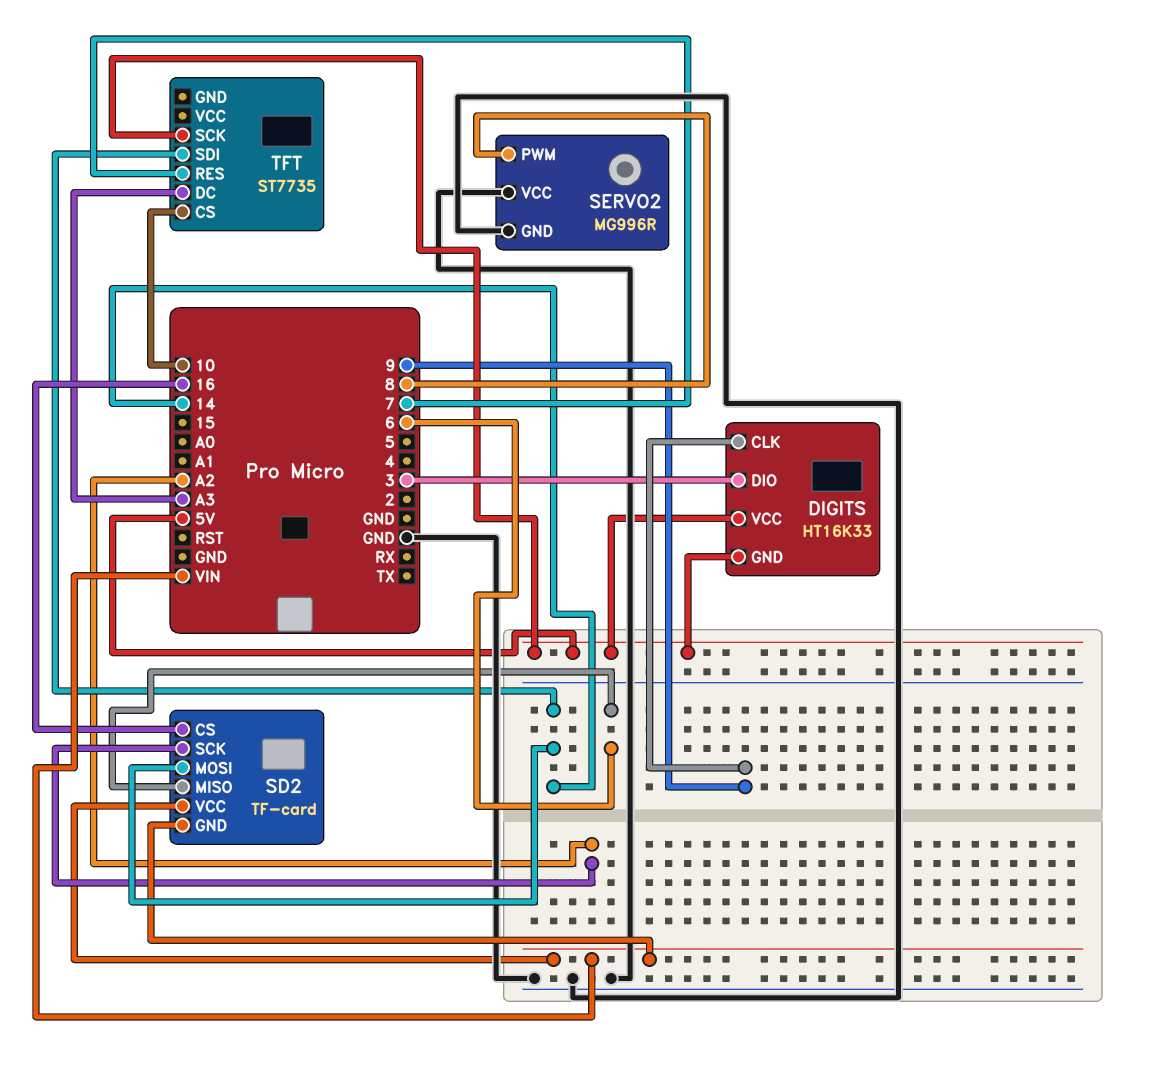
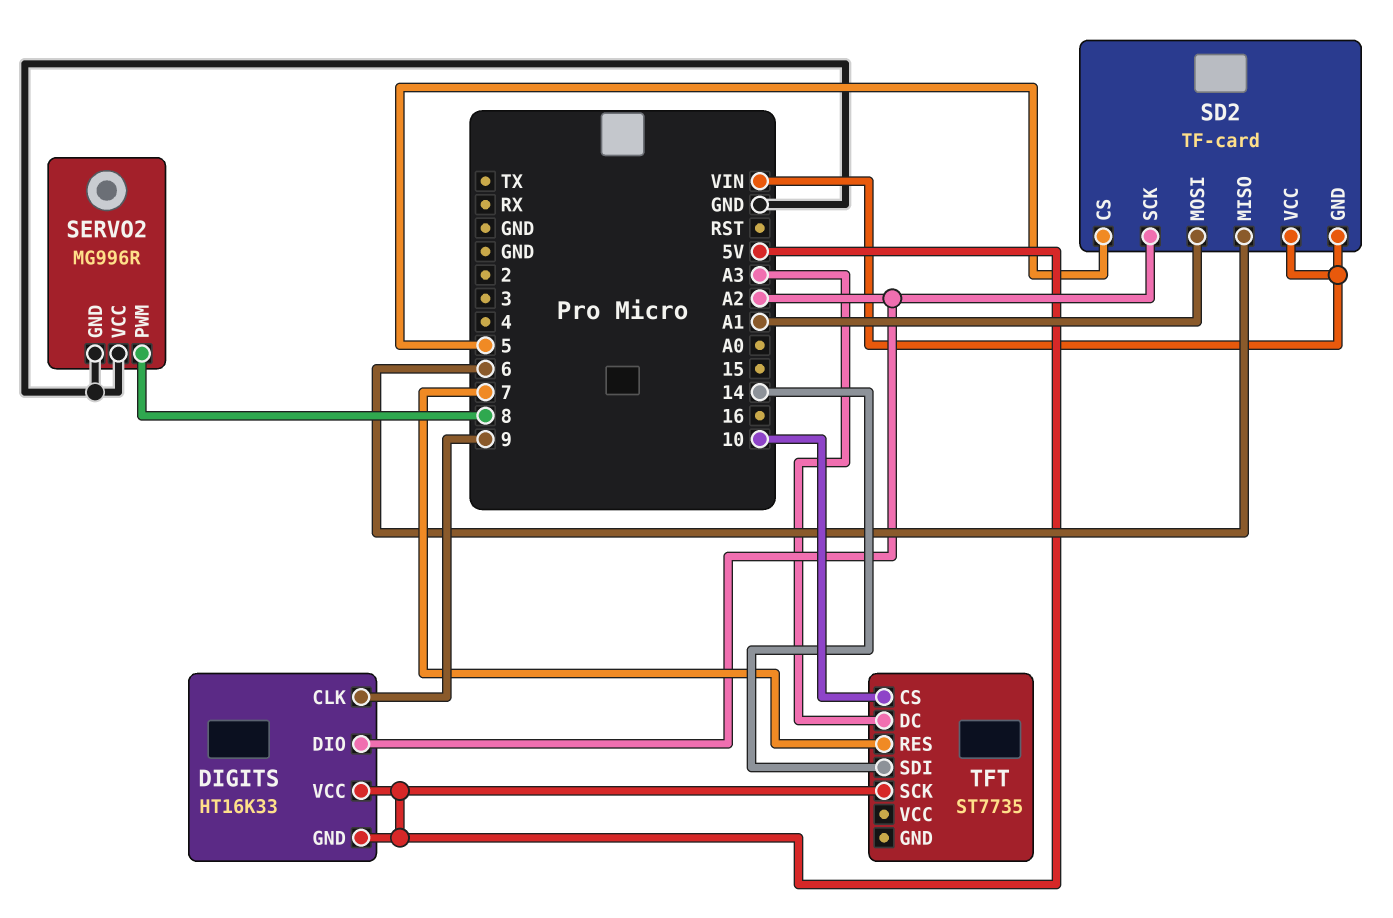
DIGITS pin DIO: 3 -> A2
SD2 pin CS: 16 -> 5
SD2 pin MOSI: 14 -> A1

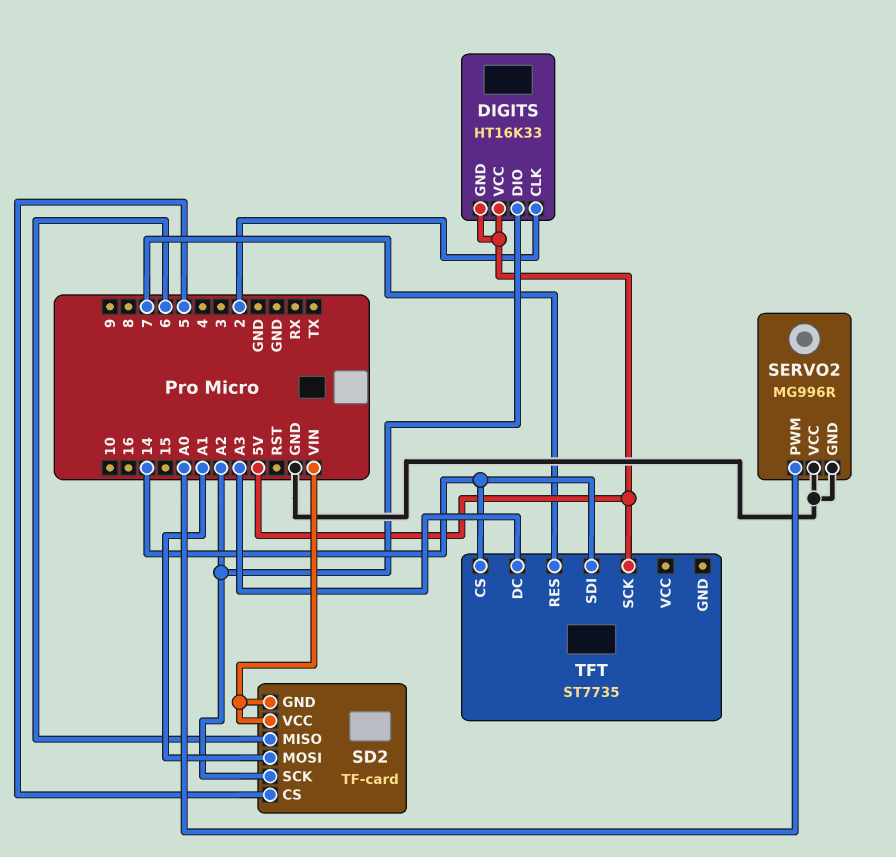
DIGITS pin CLK: 9 -> 2
SERVO2 pin PWM: 8 -> A0
TFT pin CS: 10 -> 14

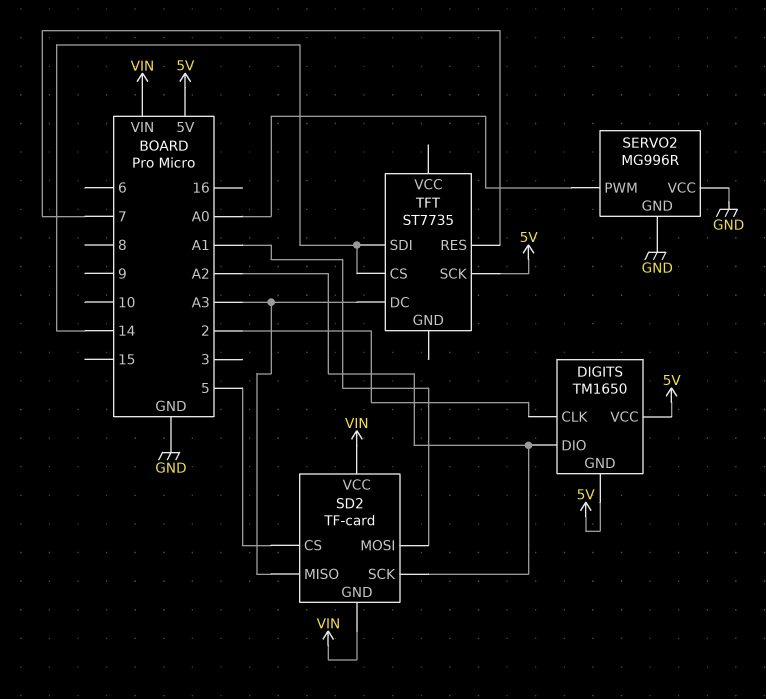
DIGITS: HT16K33 -> TM1650
SD2 pin MISO: 6 -> A3

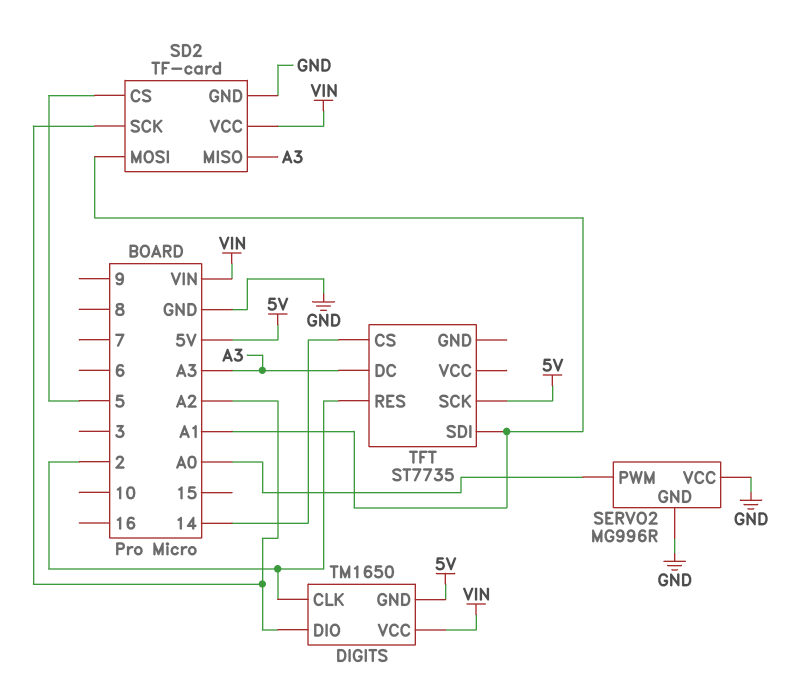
DIGITS pin VCC: 5V -> VIN
SD2 pin GND: VIN -> GND
TFT pin RES: 7 -> 2
TFT pin SDI: 14 -> A1

